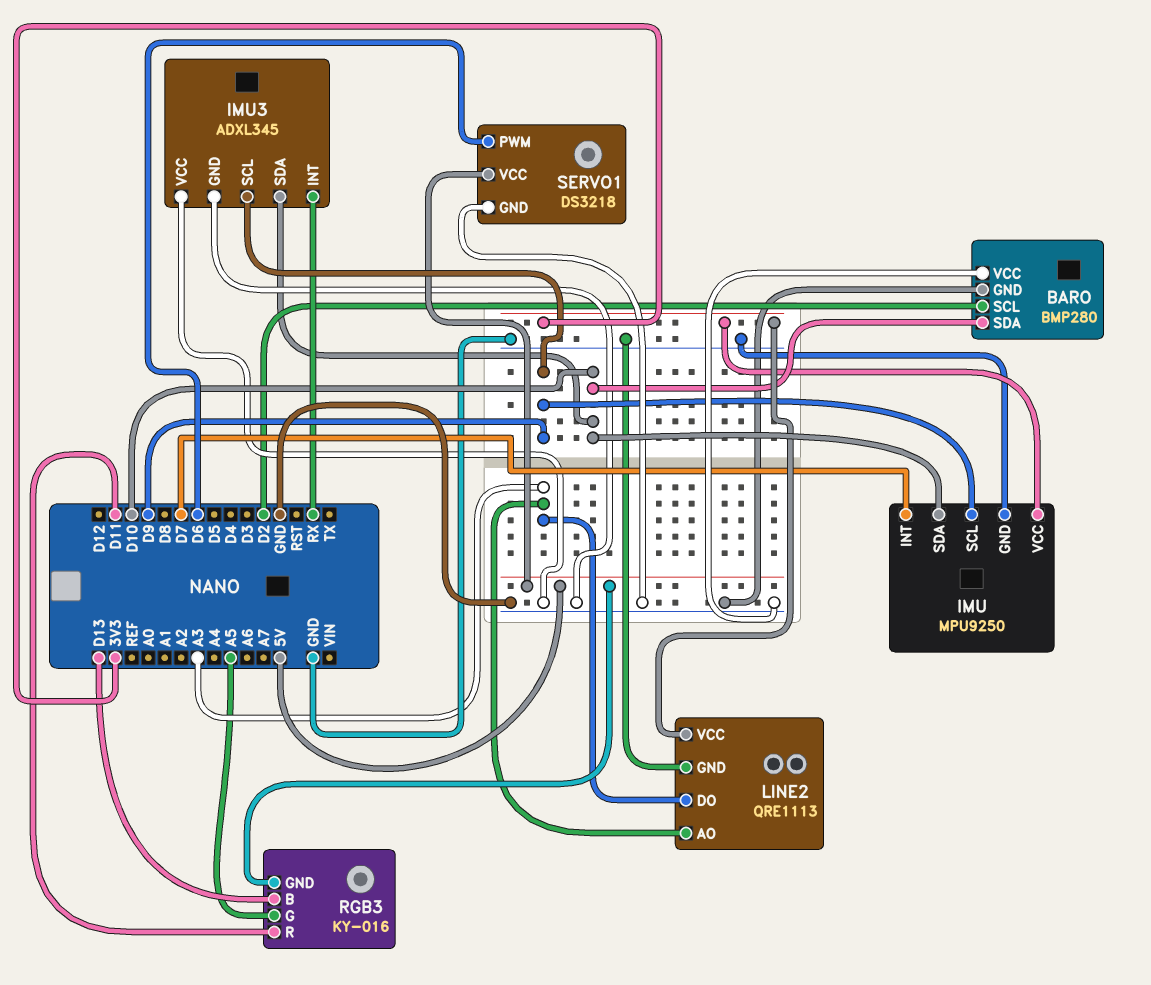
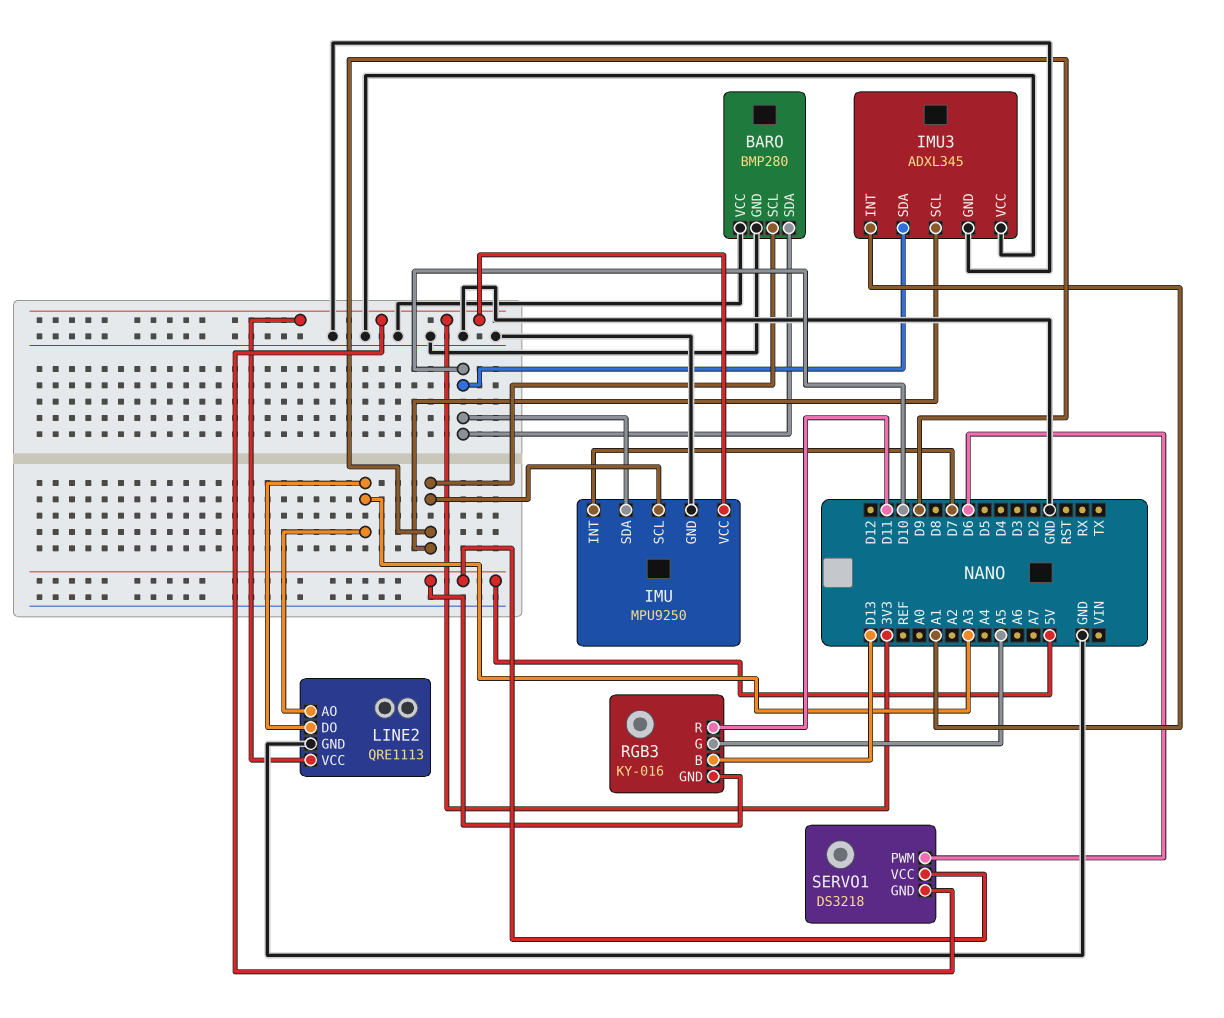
BARO pin SCL: D2 -> D9
IMU3 pin INT: RX -> A1
SERVO1 pin GND: GND -> 3V3

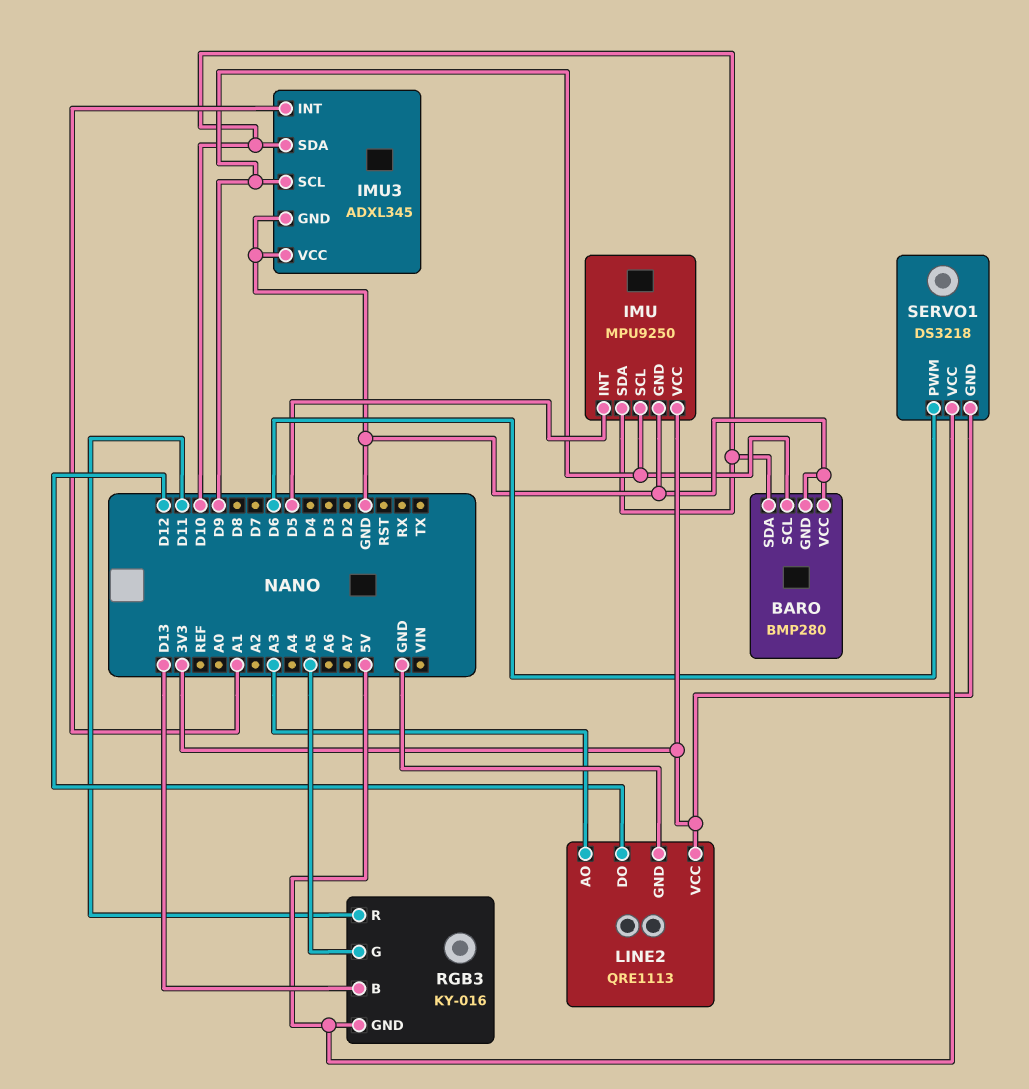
IMU pin INT: D7 -> D5
LINE2 pin DO: A3 -> D12

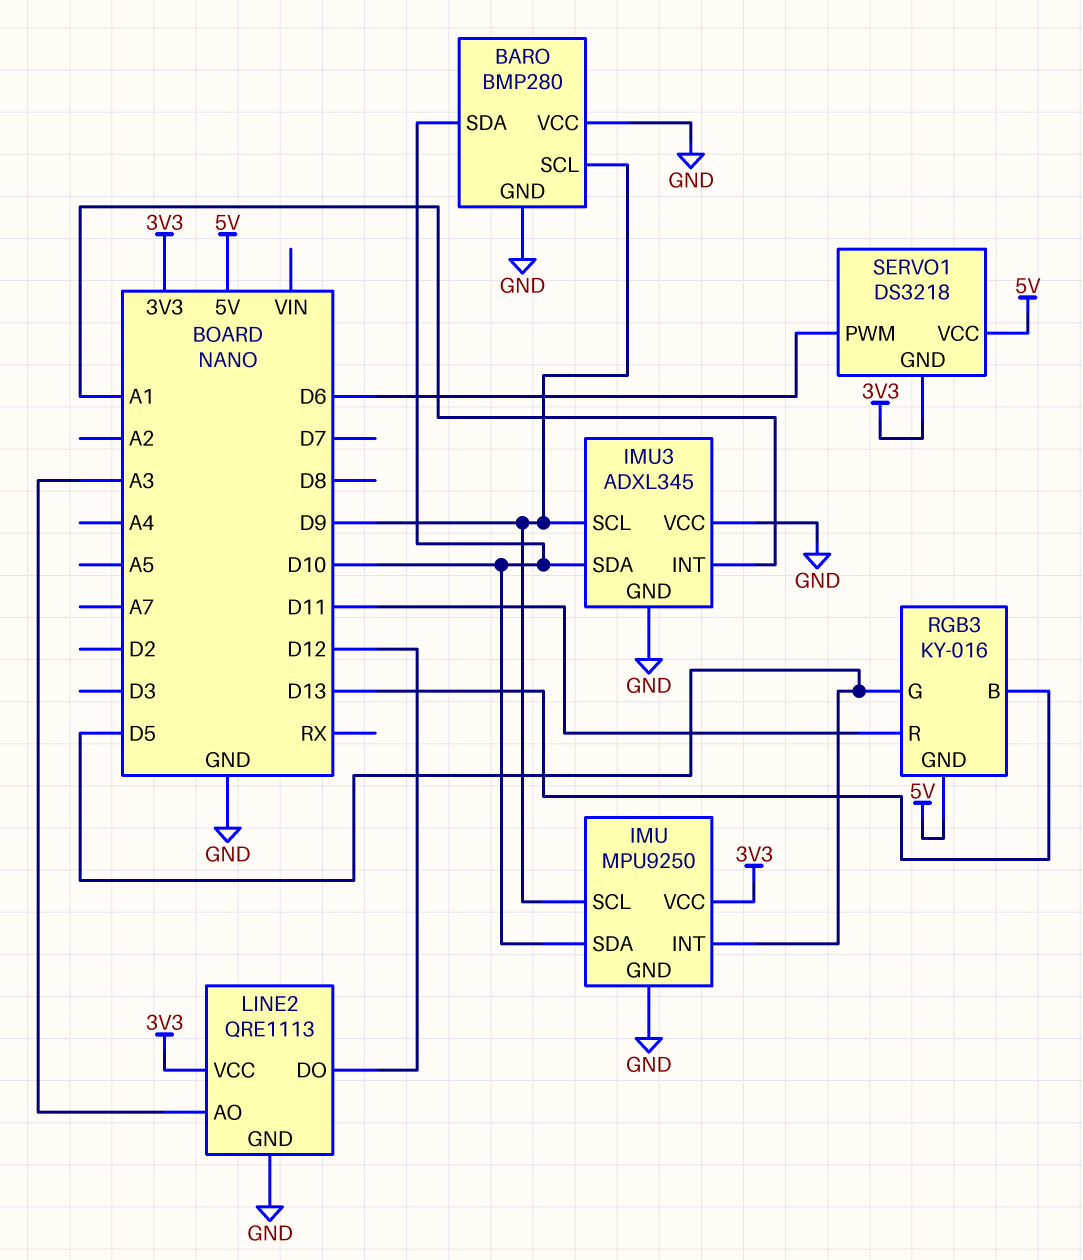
RGB3 pin G: A5 -> D5

